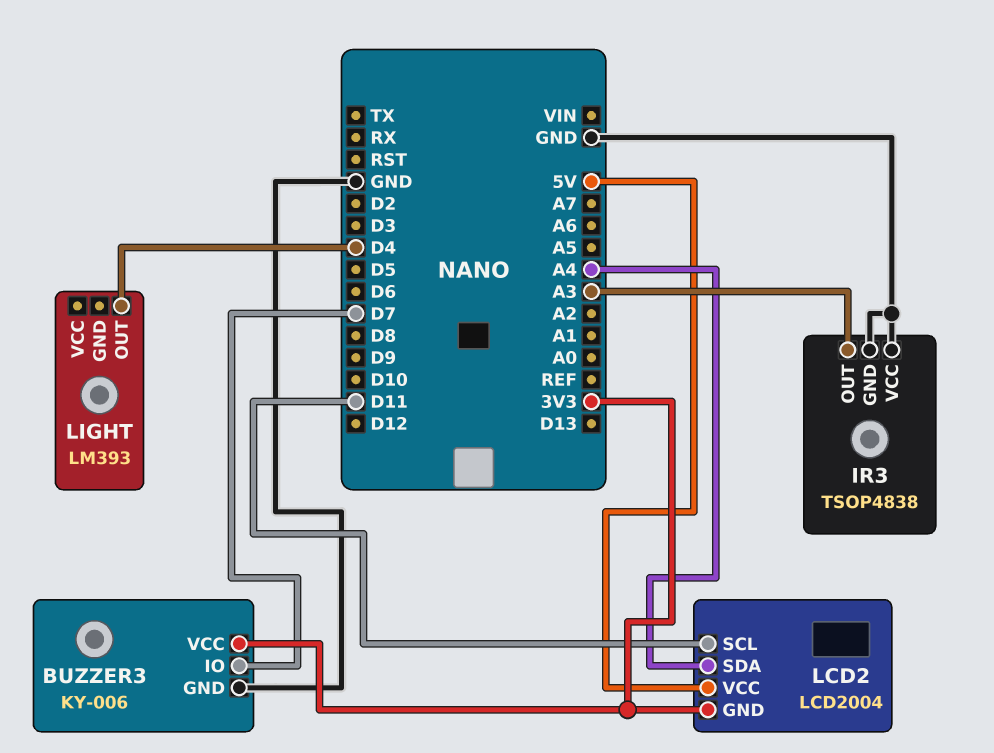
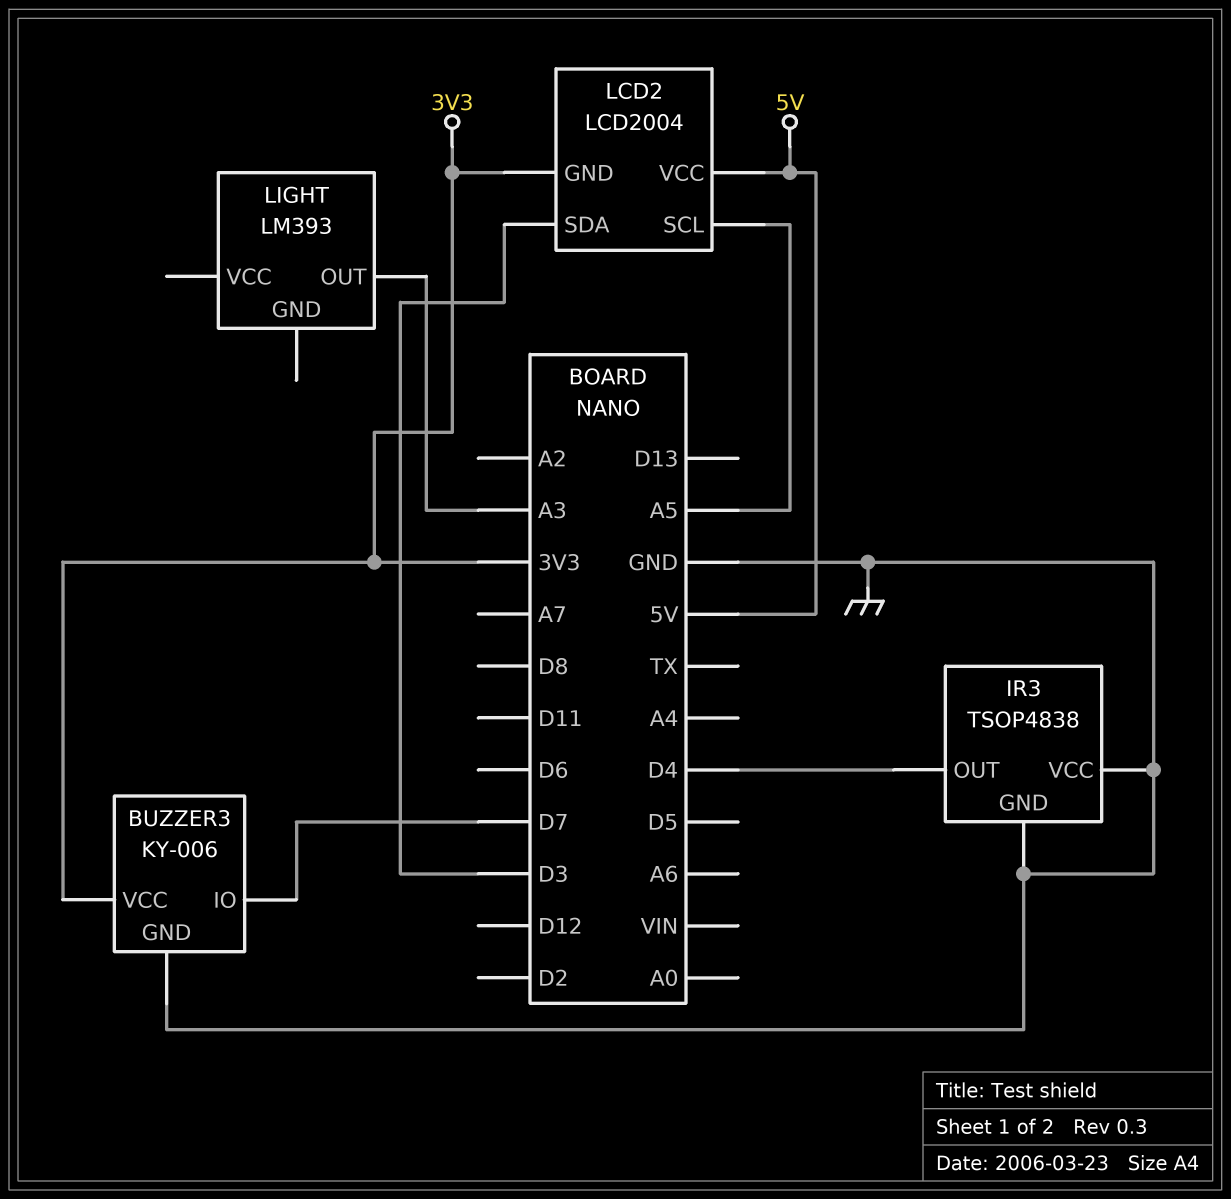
IR3 pin OUT: A3 -> D4
LCD2 pin SCL: D11 -> A5
LCD2 pin SDA: A4 -> D3
LIGHT pin OUT: D4 -> A3

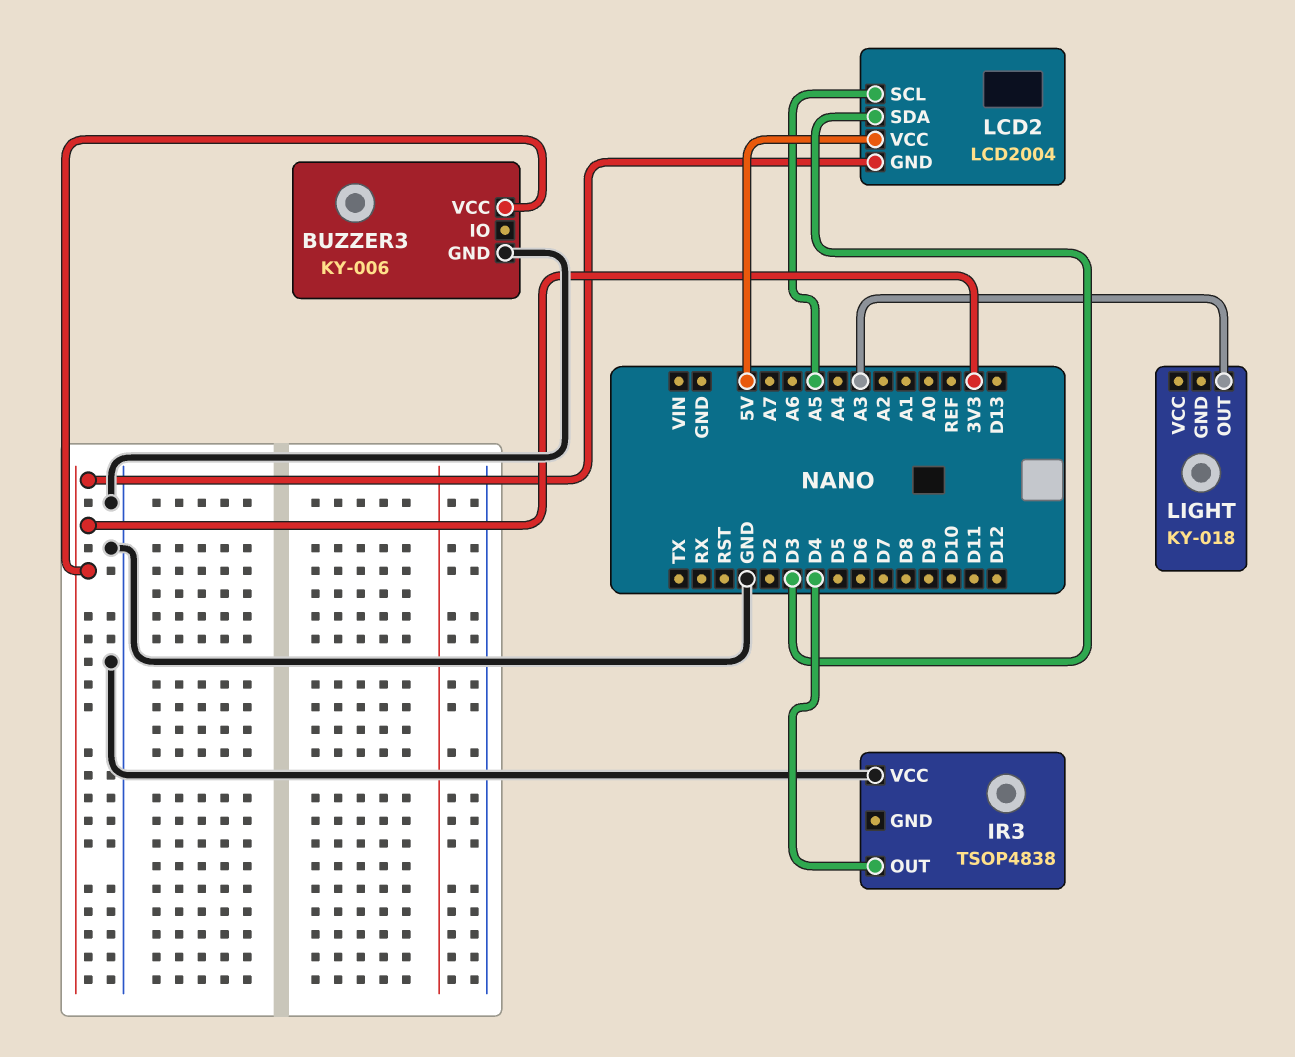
BUZZER3 pin IO: D7 -> none
IR3 pin GND: GND -> none
LIGHT: LM393 -> KY-018

